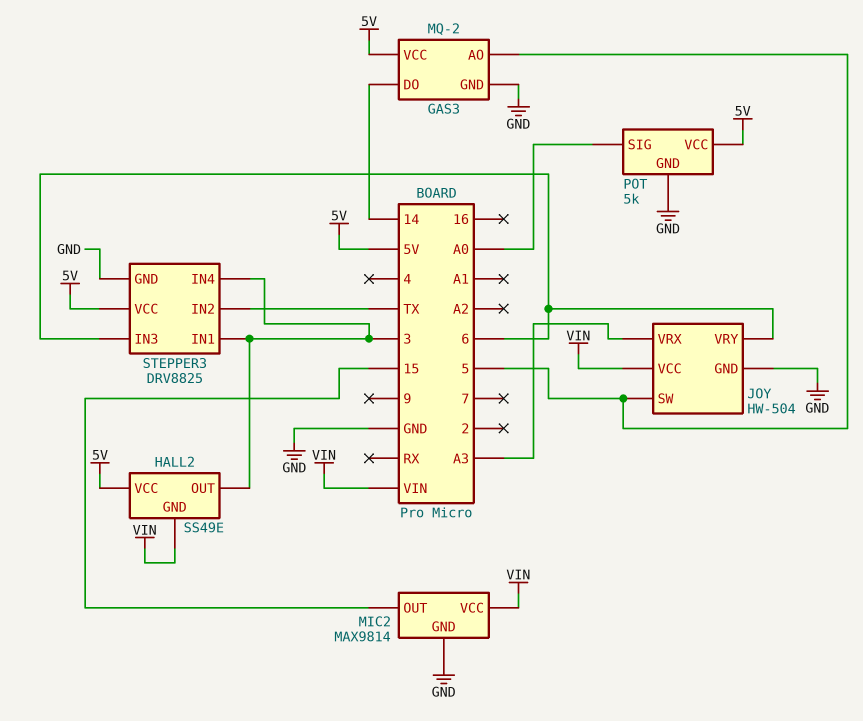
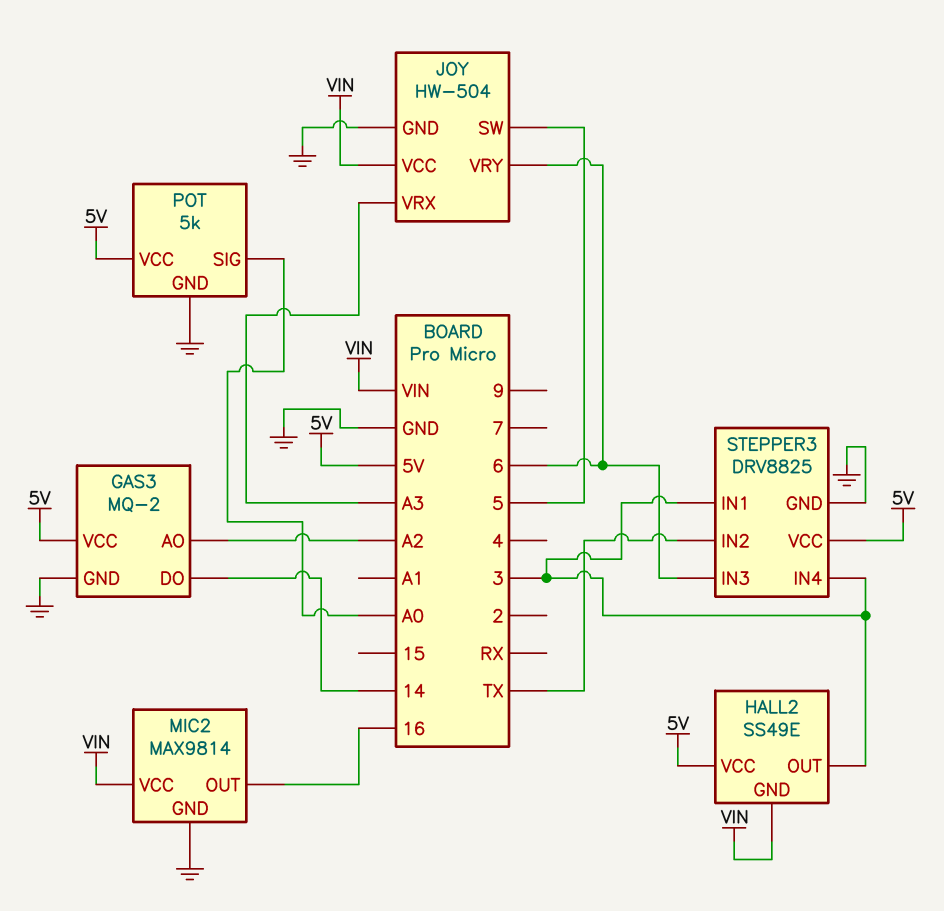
GAS3 pin AO: 5 -> A2
MIC2 pin OUT: 15 -> 16

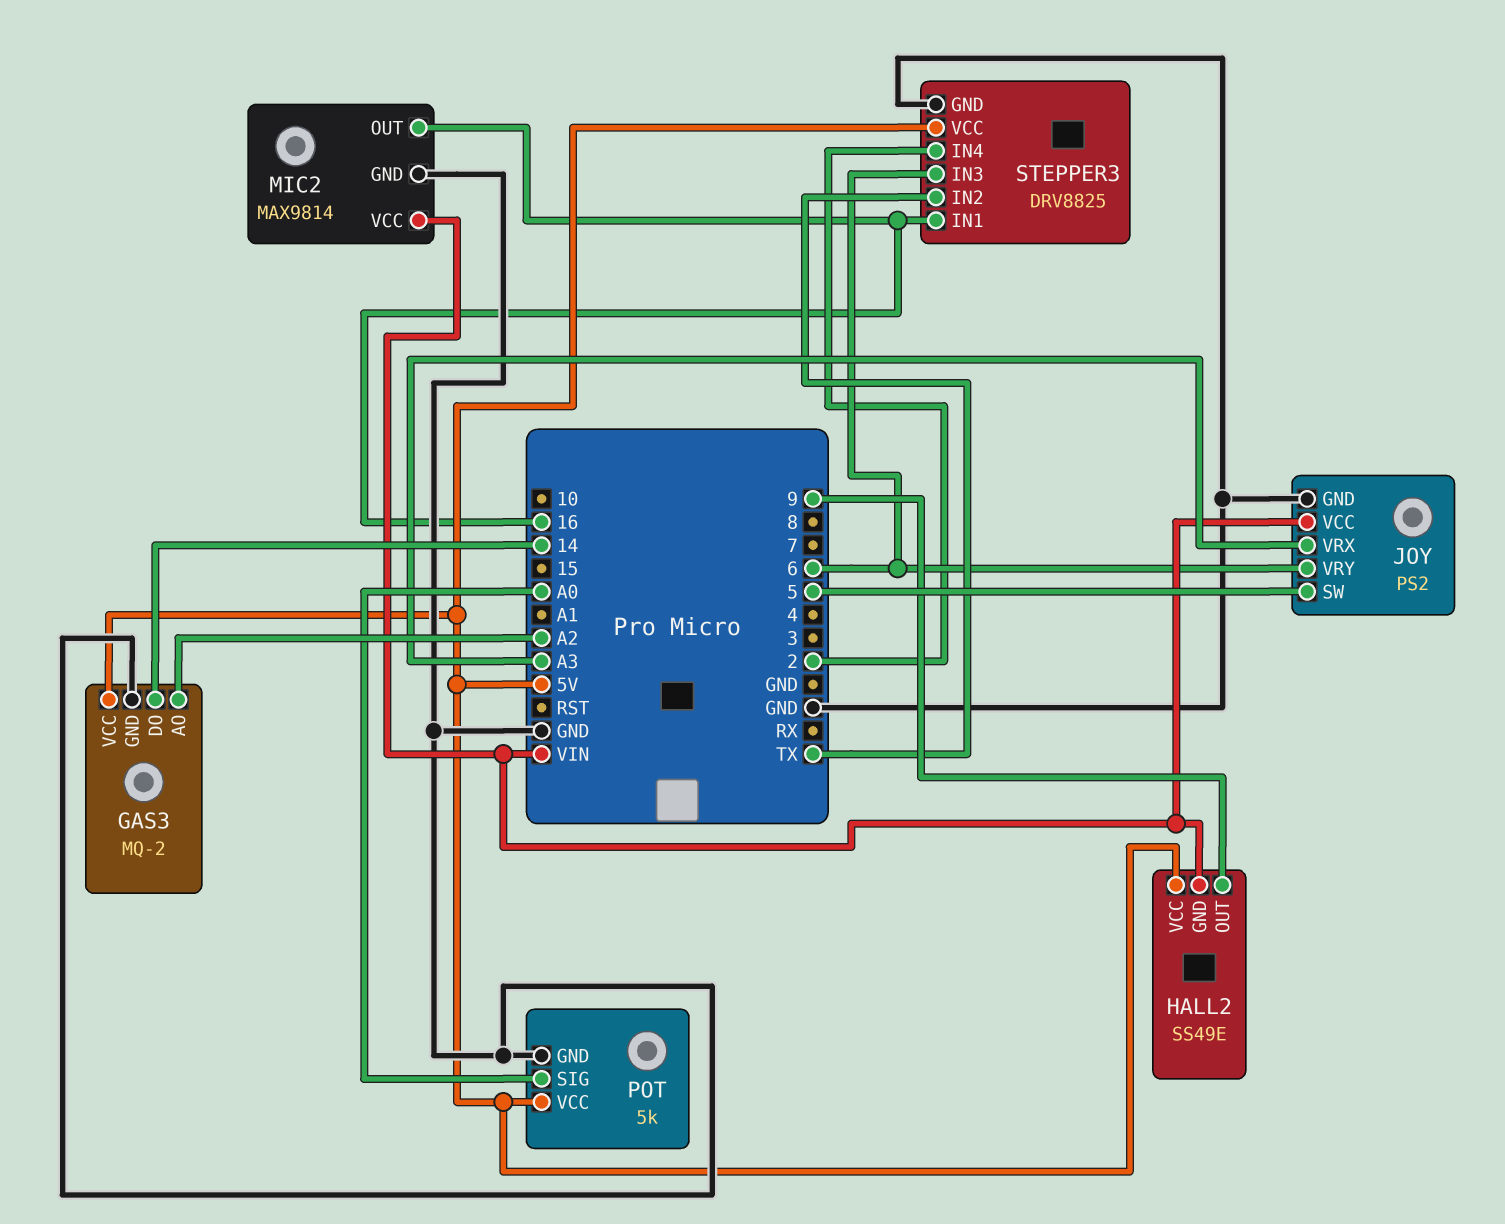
HALL2 pin OUT: 3 -> 9
JOY: HW-504 -> PS2
STEPPER3 pin IN1: 3 -> 16
STEPPER3 pin IN4: 3 -> 2

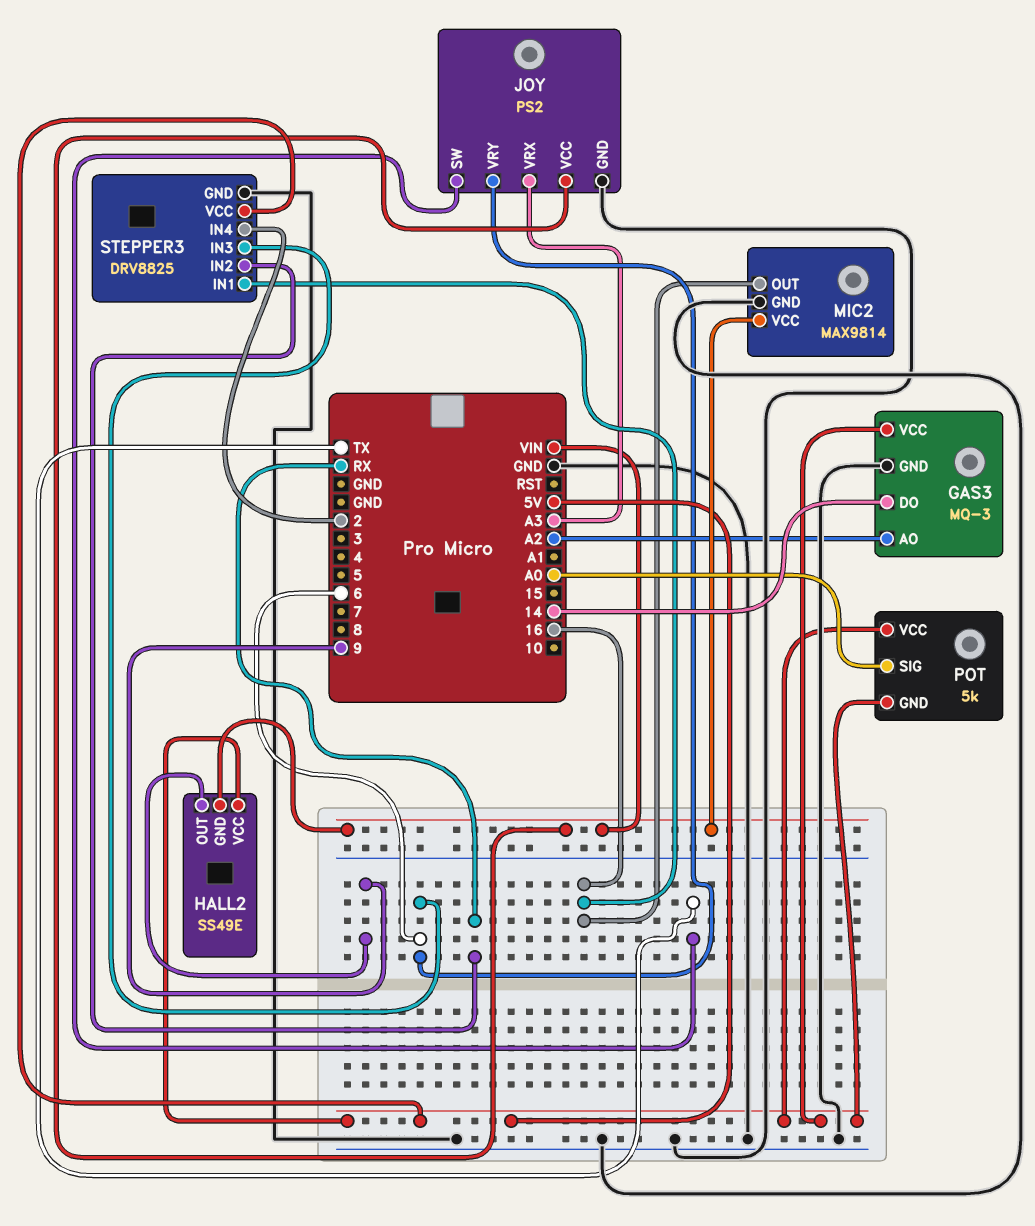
GAS3: MQ-2 -> MQ-3
JOY pin SW: 5 -> TX
POT pin GND: GND -> 5V
STEPPER3 pin IN2: TX -> RX

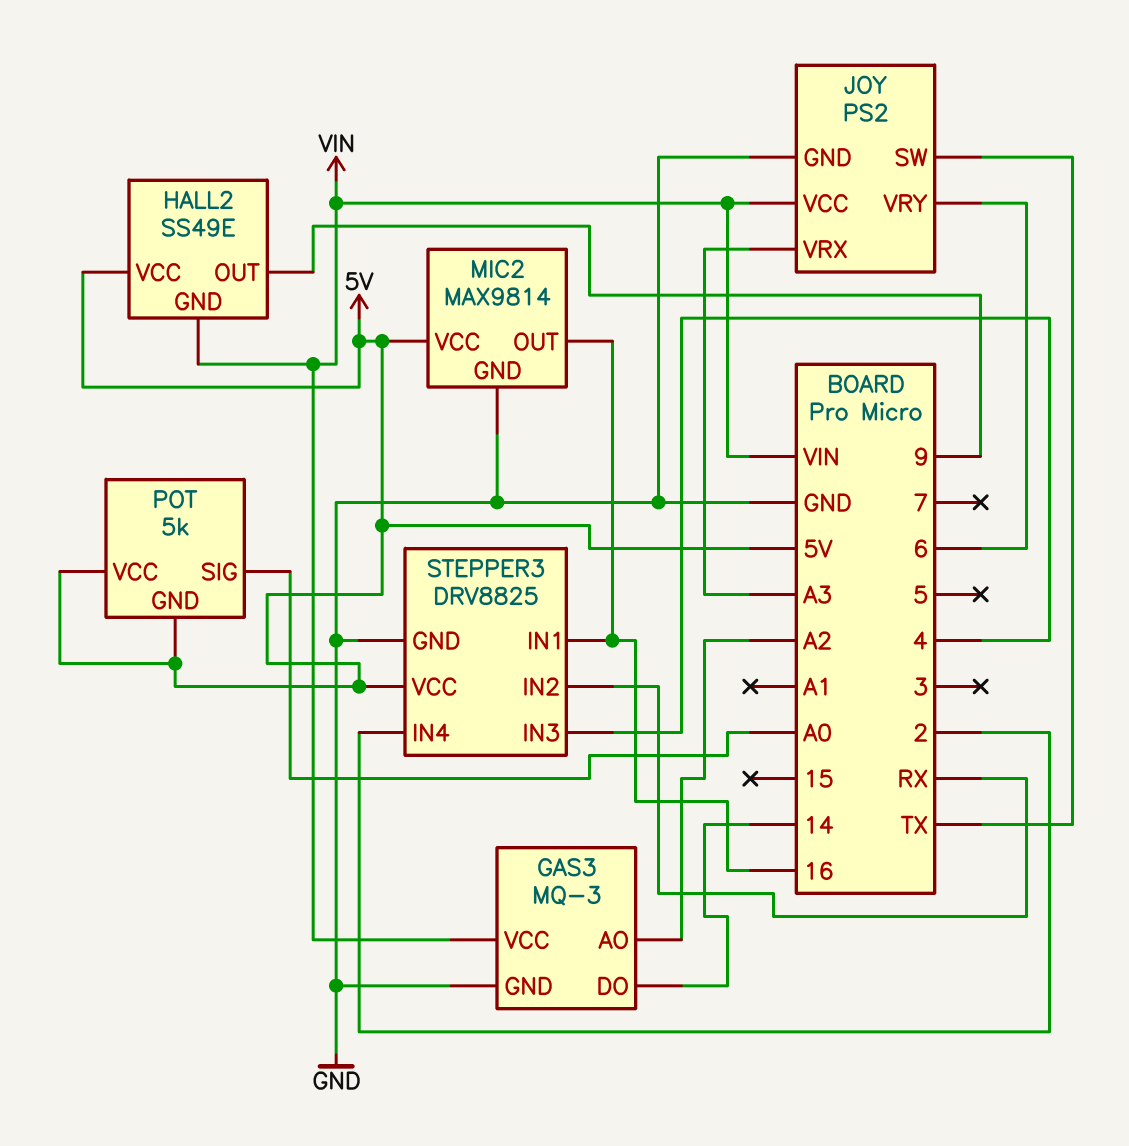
GAS3 pin VCC: 5V -> VIN
MIC2 pin VCC: VIN -> 5V
STEPPER3 pin IN3: 6 -> 4

